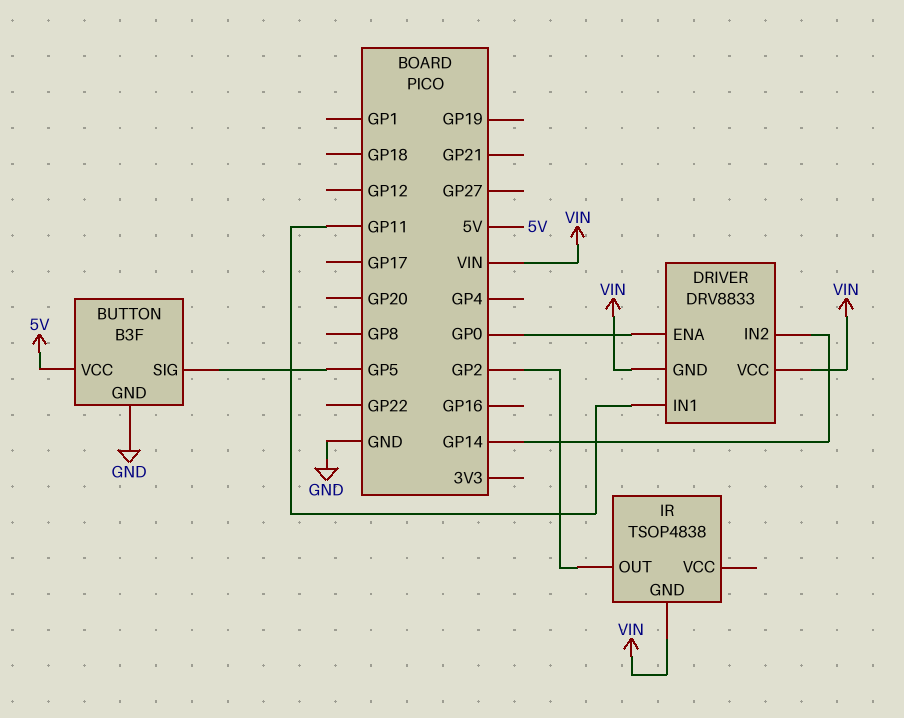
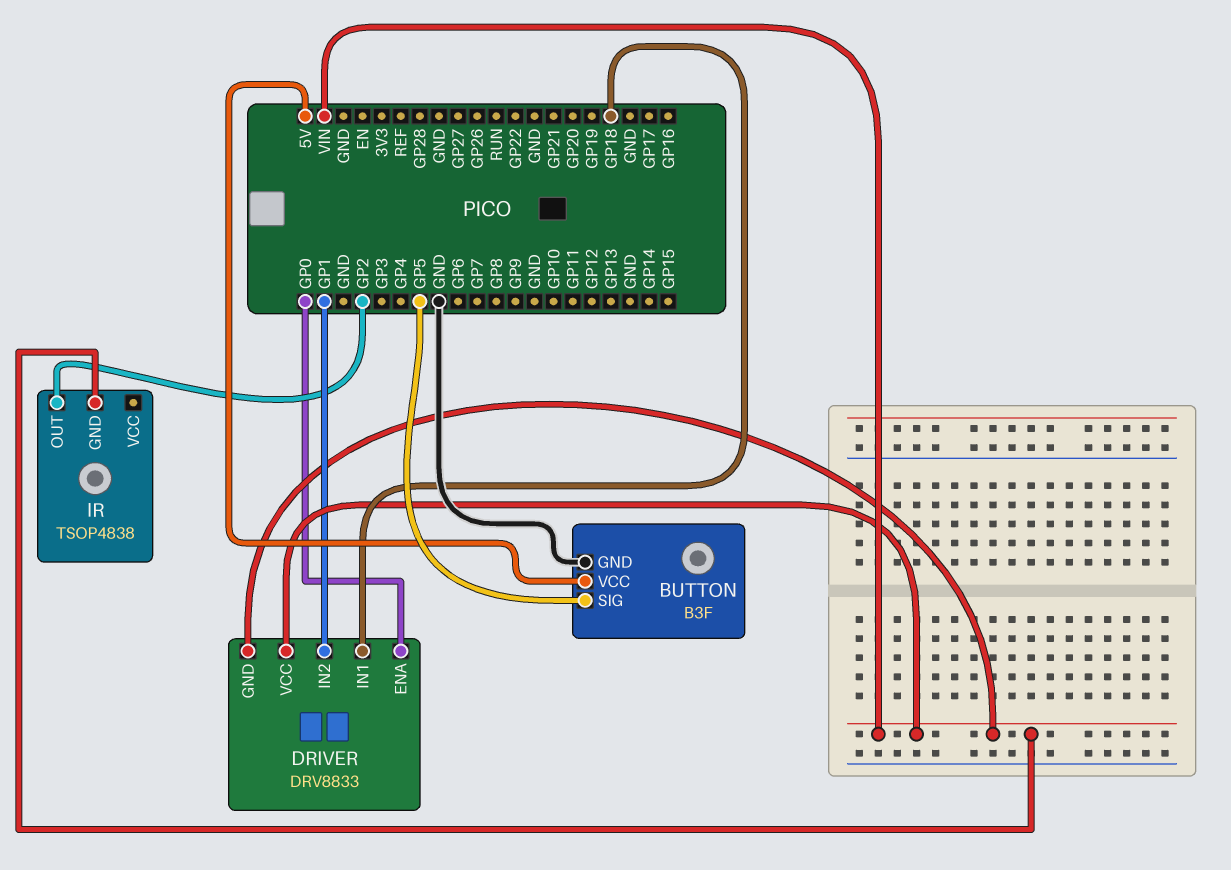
DRIVER pin IN1: GP11 -> GP18
DRIVER pin IN2: GP14 -> GP1

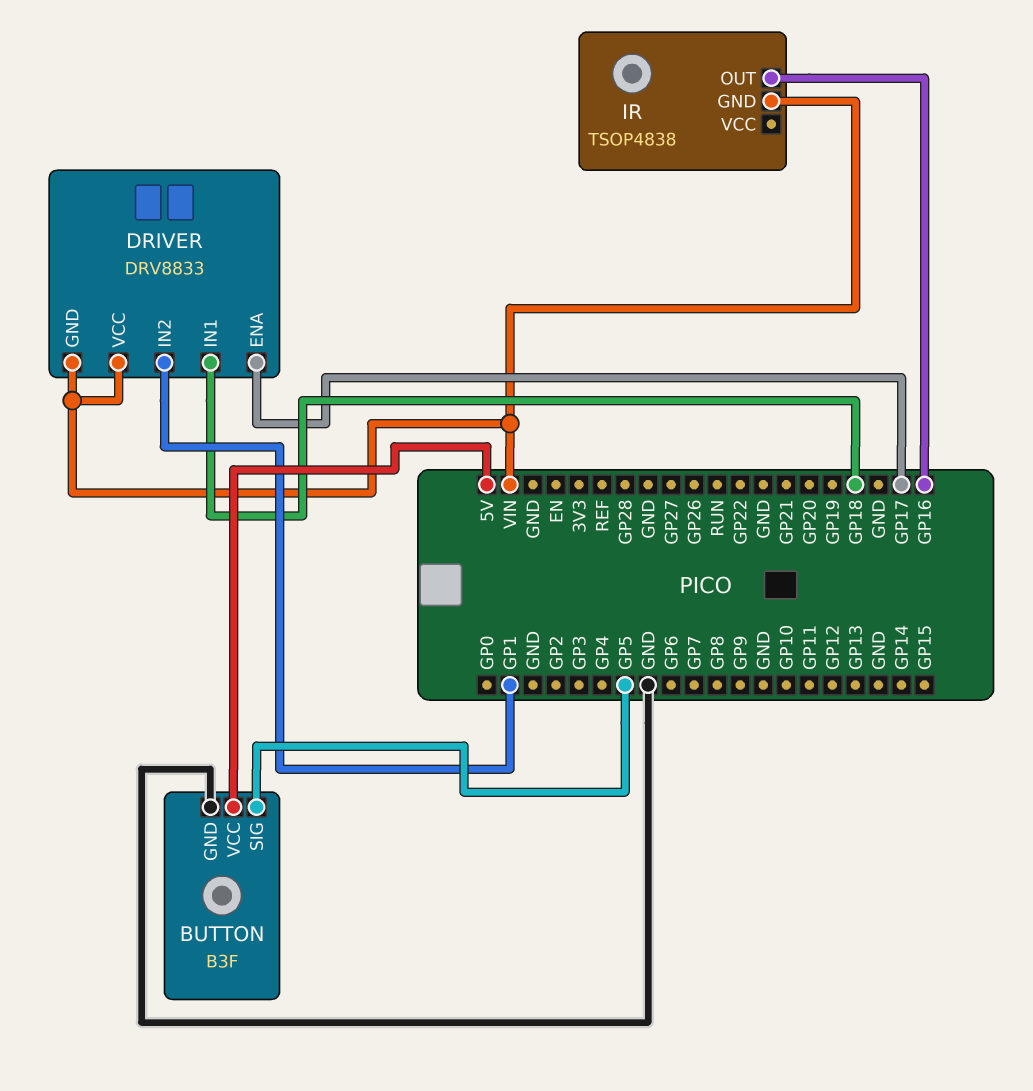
DRIVER pin ENA: GP0 -> GP17
IR pin OUT: GP2 -> GP16

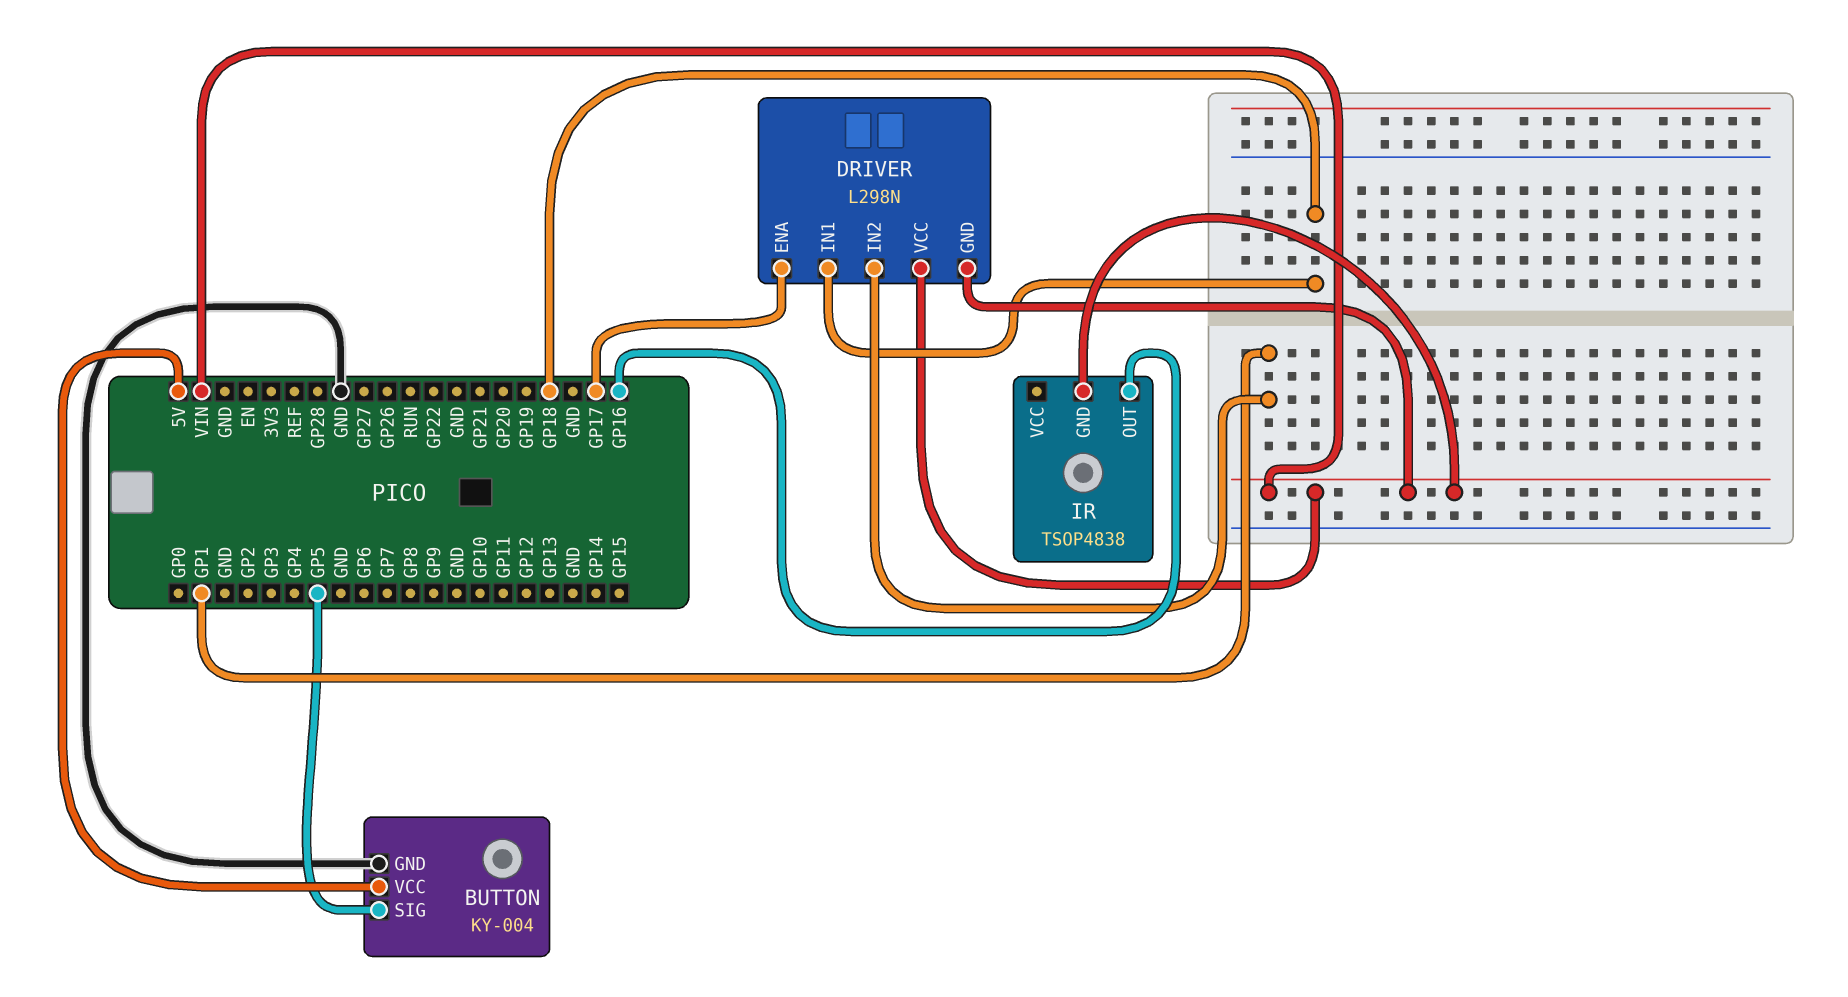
BUTTON: B3F -> KY-004
DRIVER: DRV8833 -> L298N

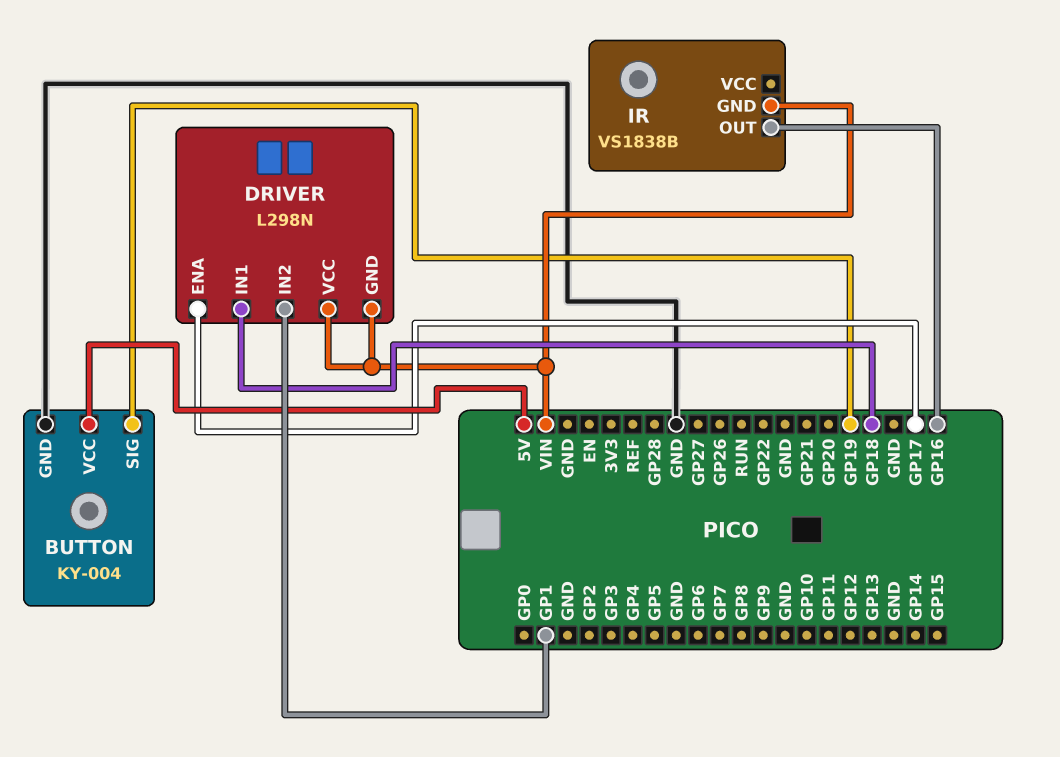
BUTTON pin SIG: GP5 -> GP19
IR: TSOP4838 -> VS1838B

